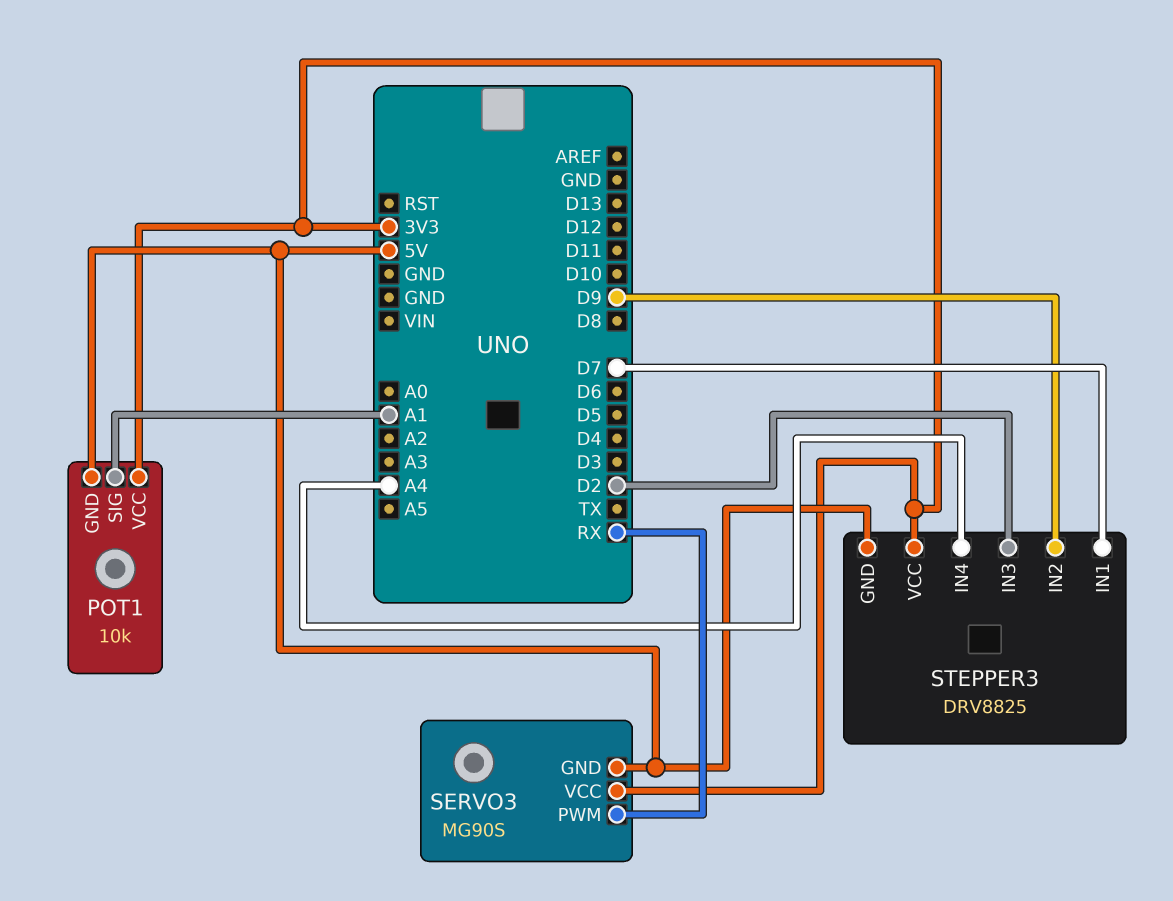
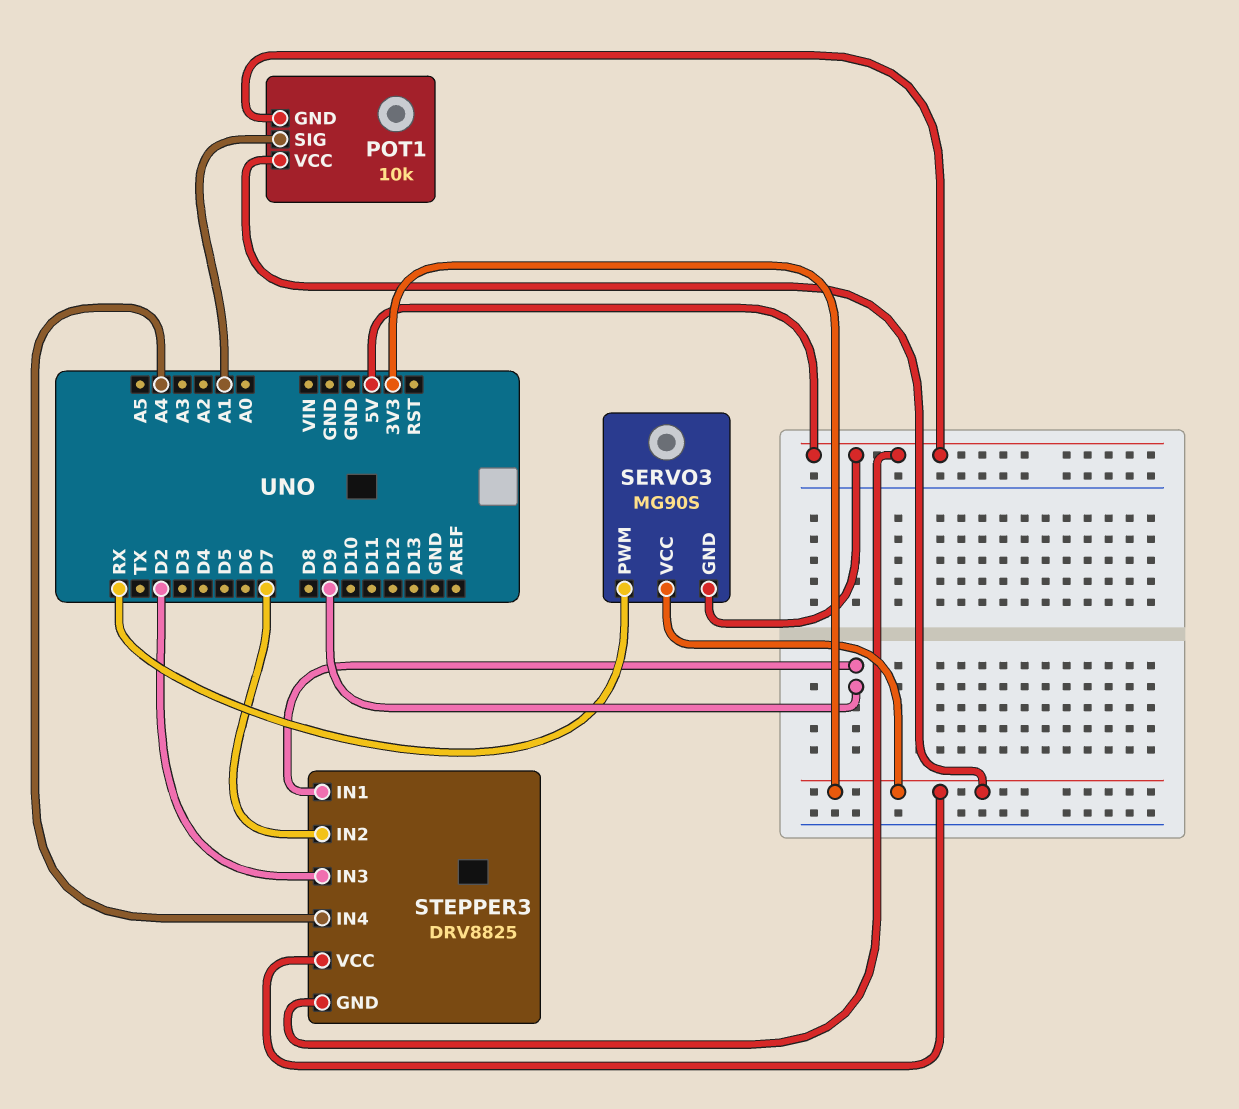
STEPPER3 pin IN1: D7 -> D9
STEPPER3 pin IN2: D9 -> D7

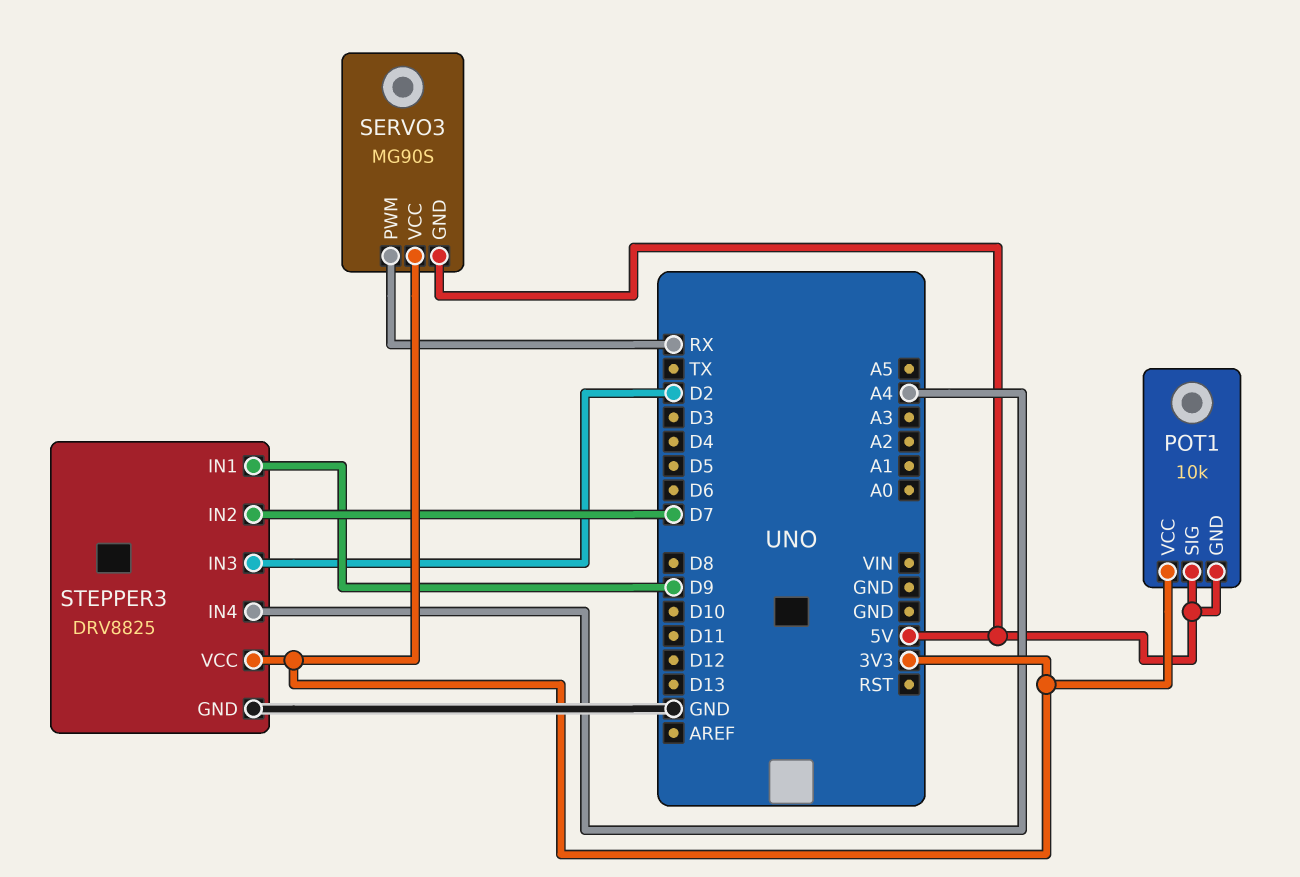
POT1 pin SIG: A1 -> 5V
STEPPER3 pin GND: 5V -> GND

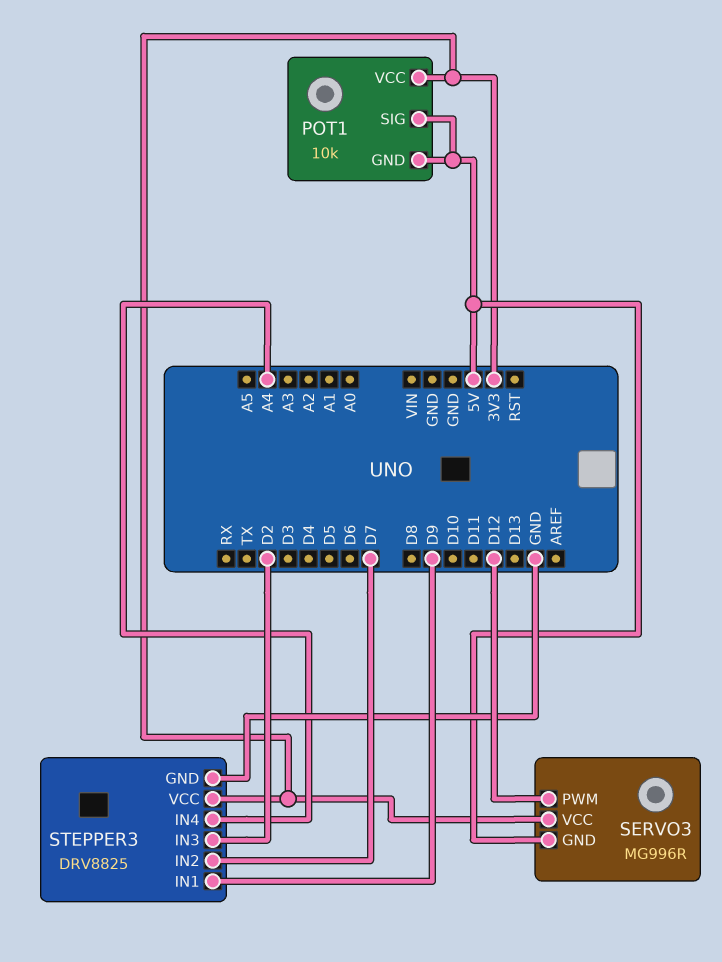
SERVO3: MG90S -> MG996R
SERVO3 pin PWM: RX -> D12

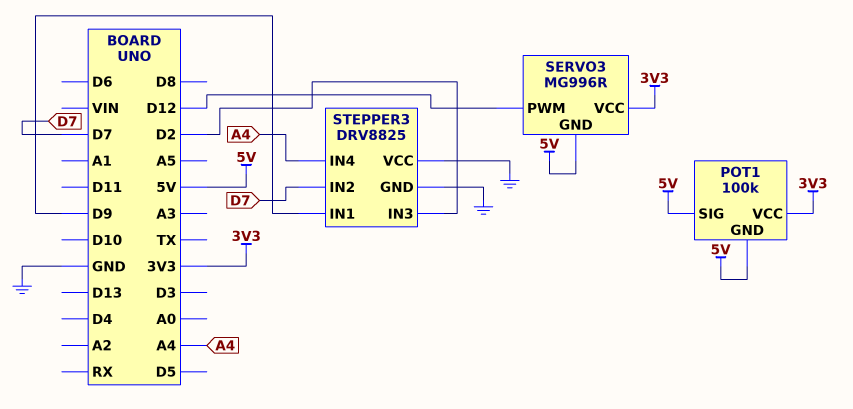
POT1: 10k -> 100k
STEPPER3 pin VCC: 3V3 -> GND

